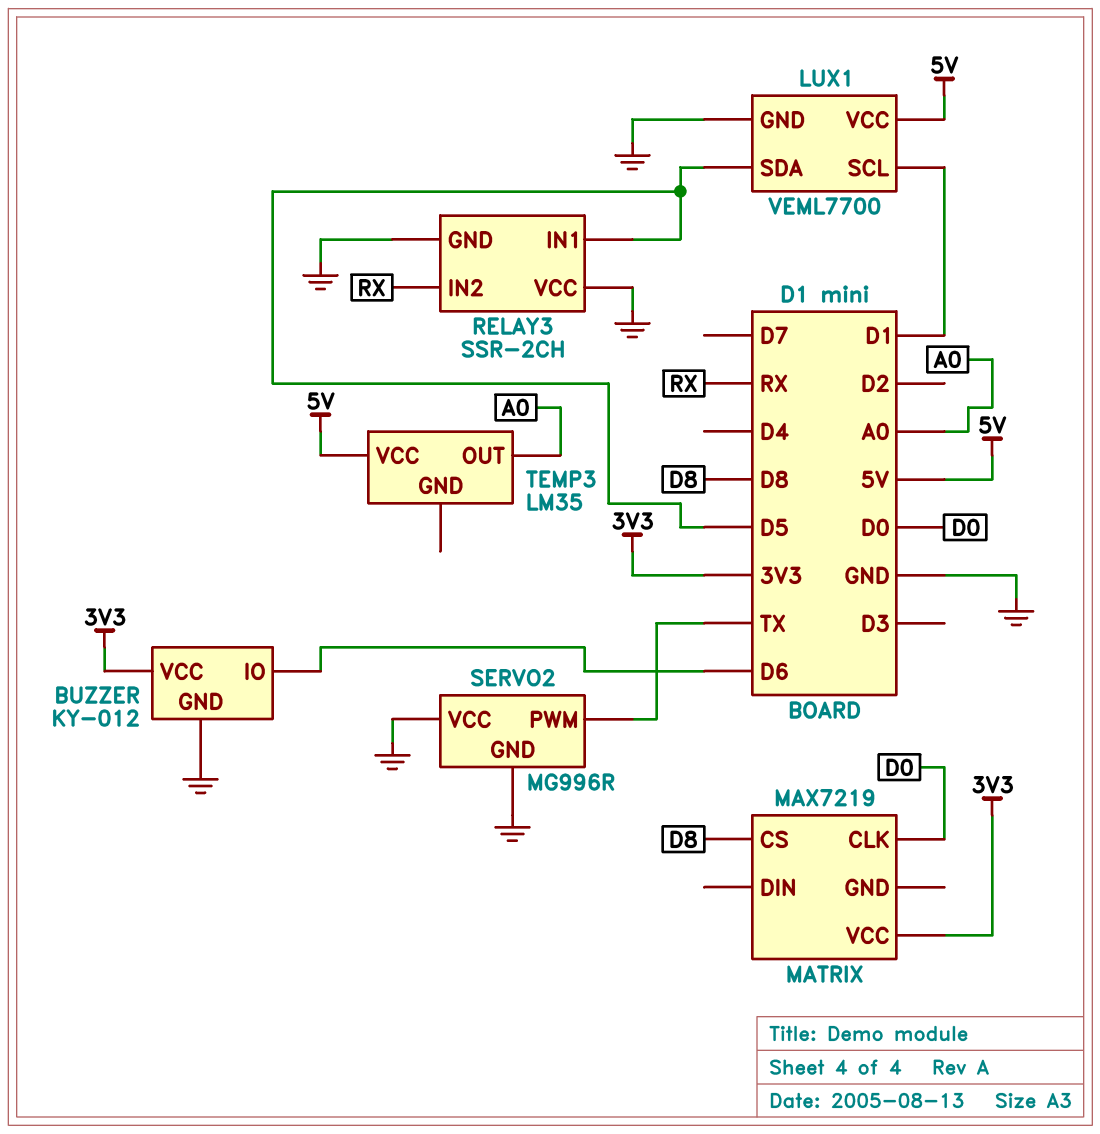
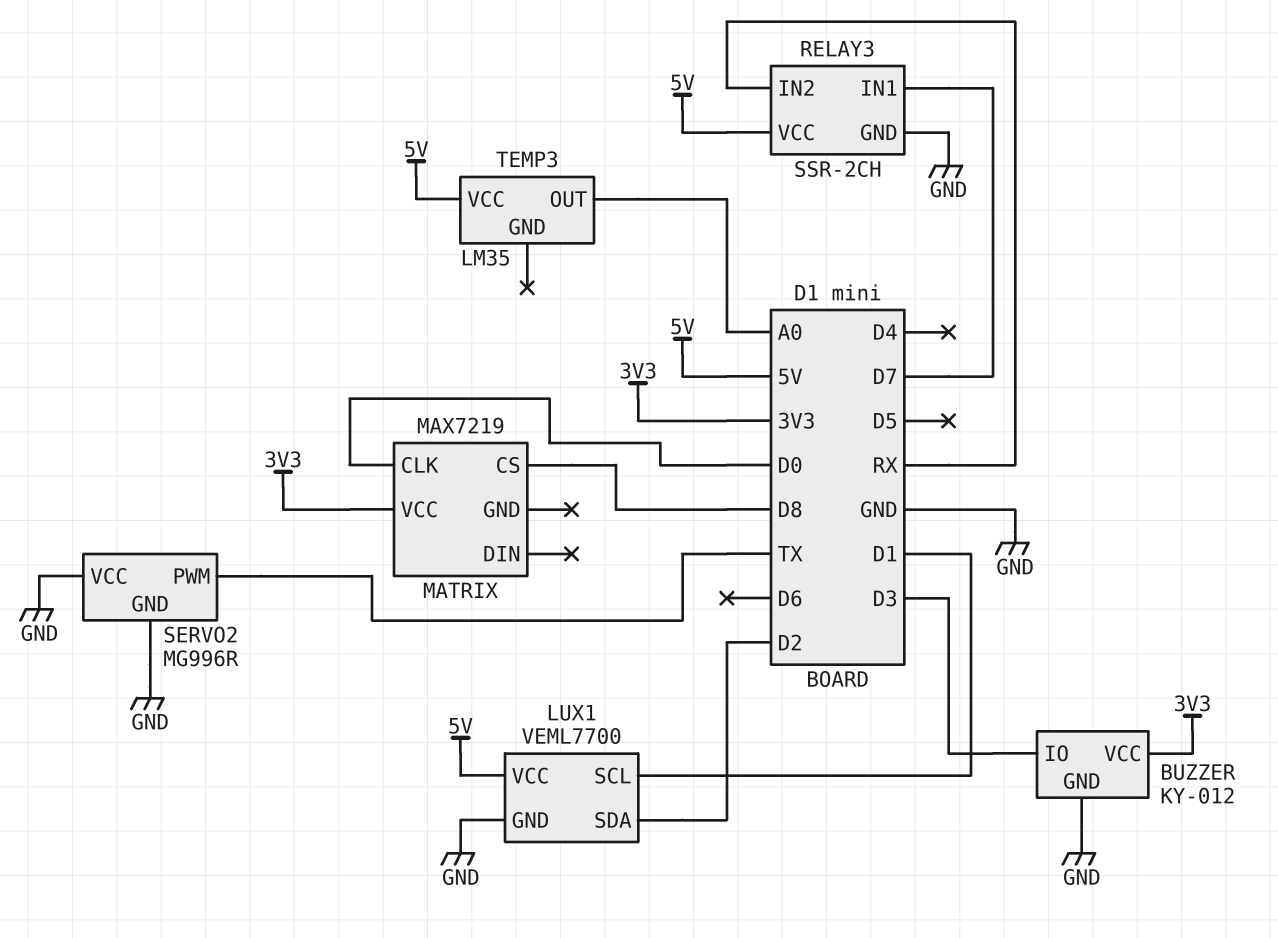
BUZZER pin IO: D6 -> D3
LUX1 pin SDA: D5 -> D2
RELAY3 pin IN1: D5 -> D7
RELAY3 pin VCC: GND -> 5V

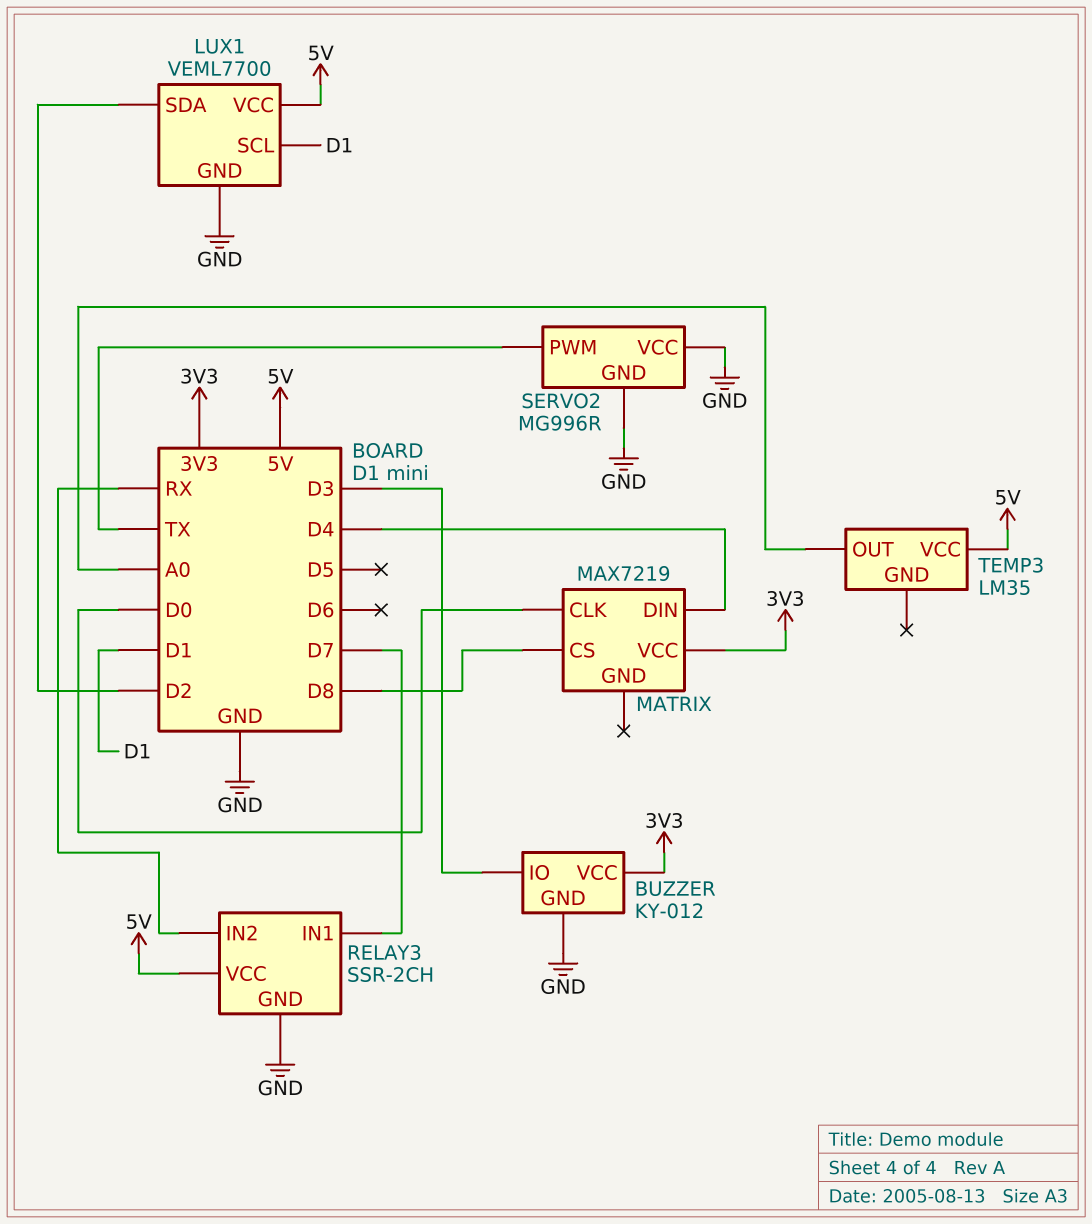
MATRIX pin DIN: none -> D4

